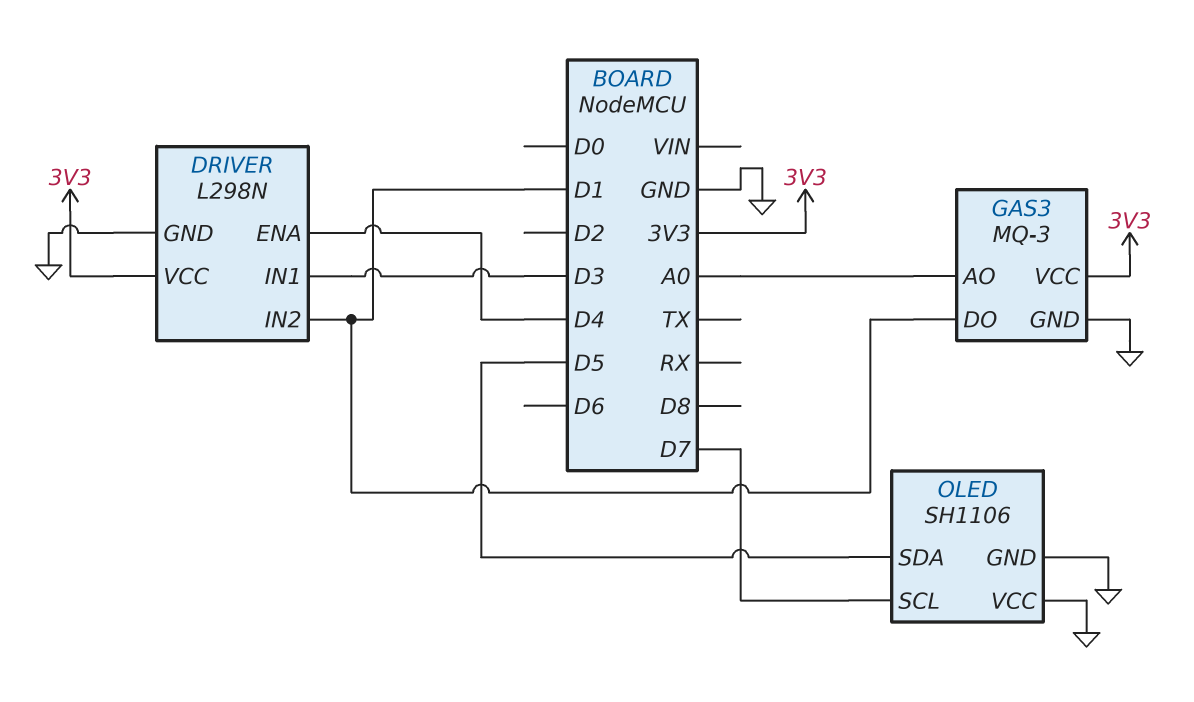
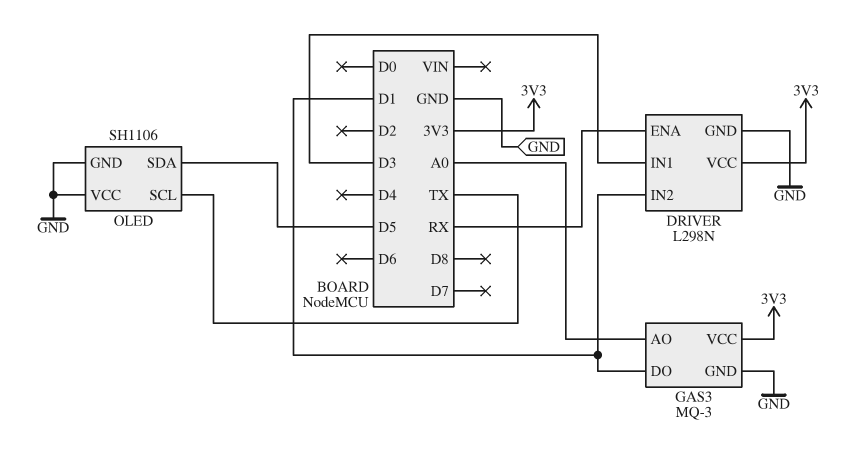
DRIVER pin ENA: D4 -> RX
OLED pin SCL: D7 -> TX

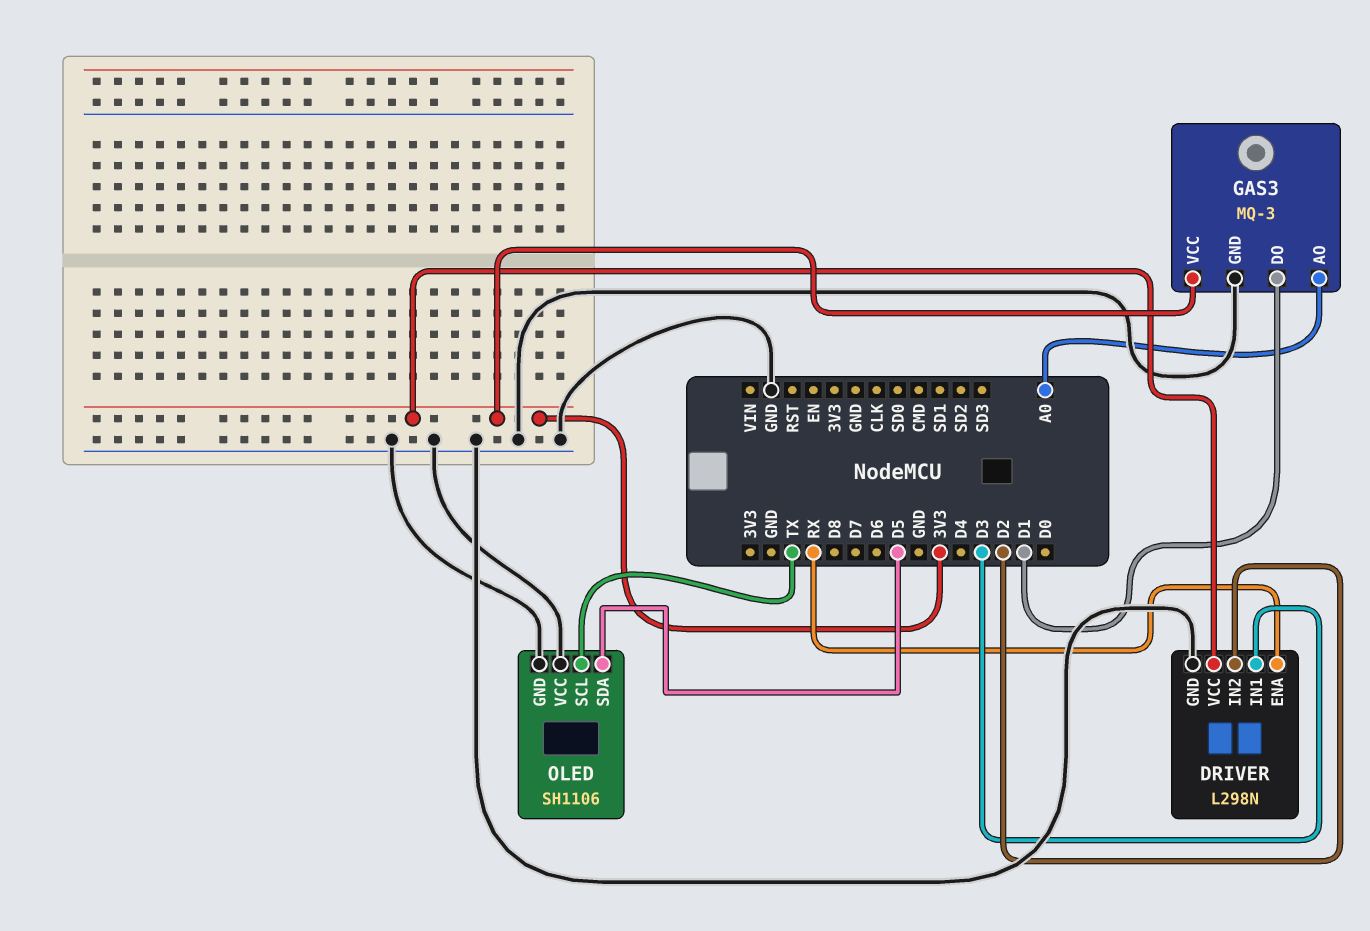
DRIVER pin IN2: D1 -> D2

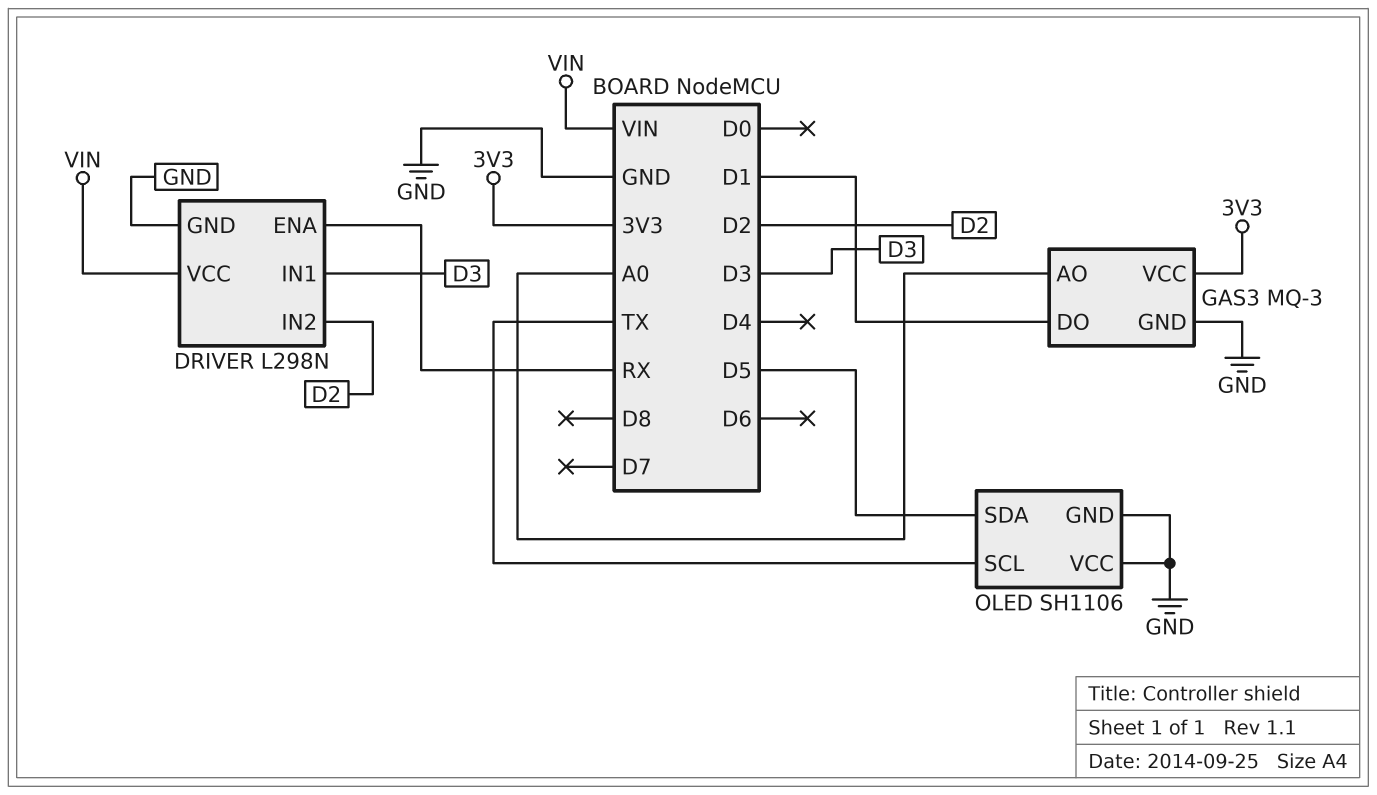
DRIVER pin VCC: 3V3 -> VIN

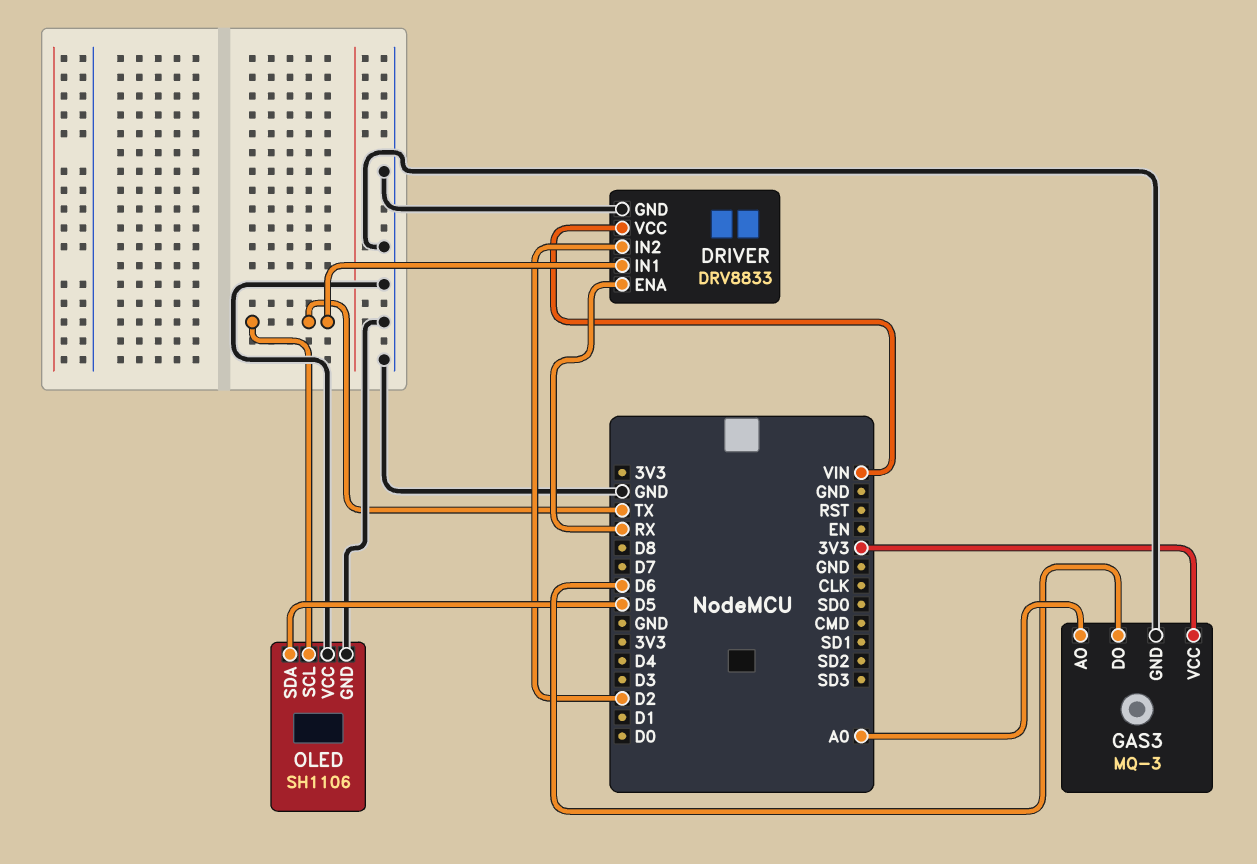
DRIVER: L298N -> DRV8833
DRIVER pin IN1: D3 -> TX
GAS3 pin DO: D1 -> D6

